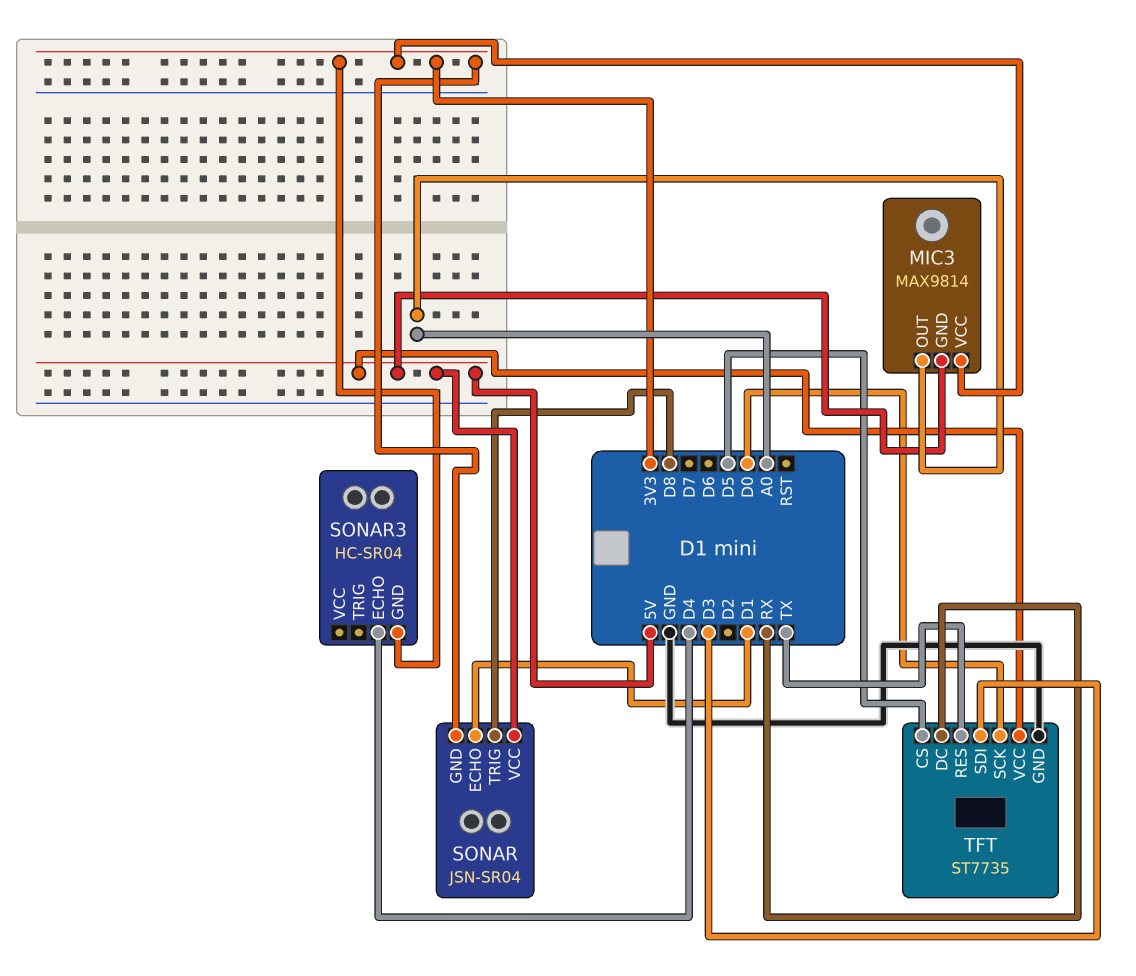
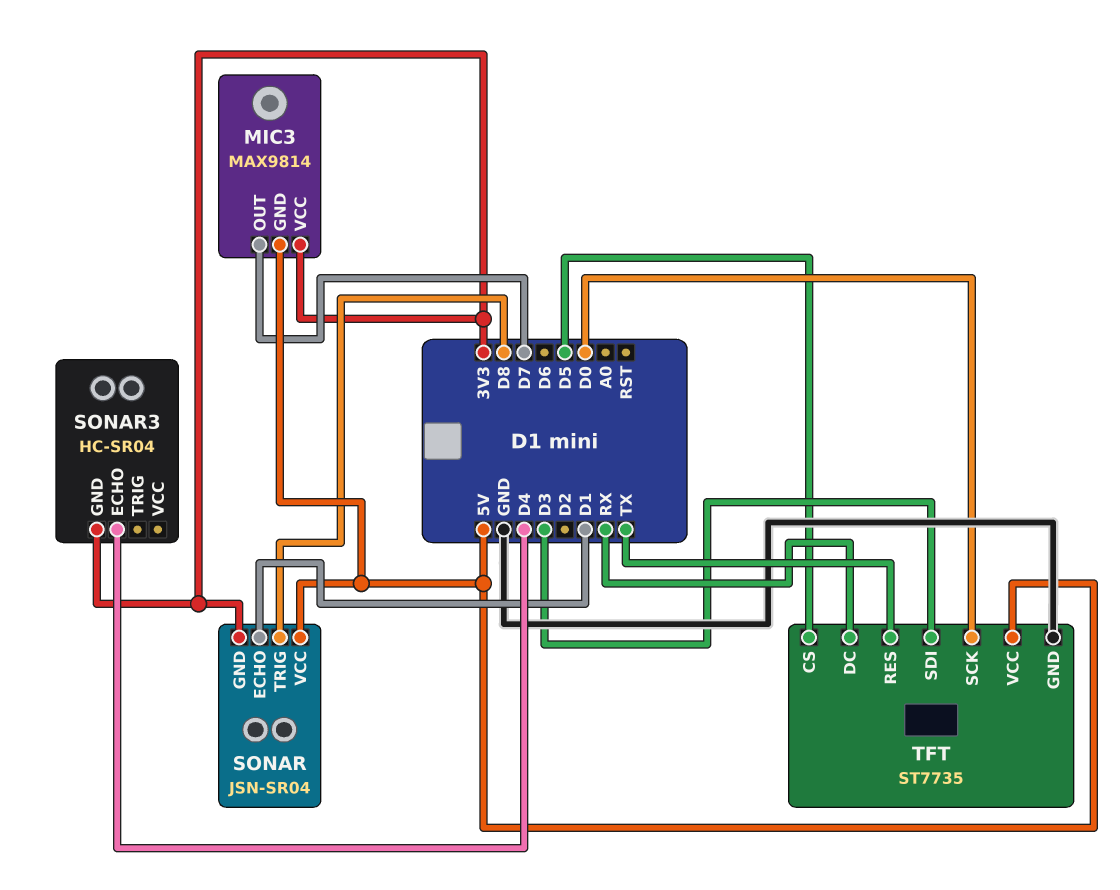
MIC3 pin OUT: A0 -> D7

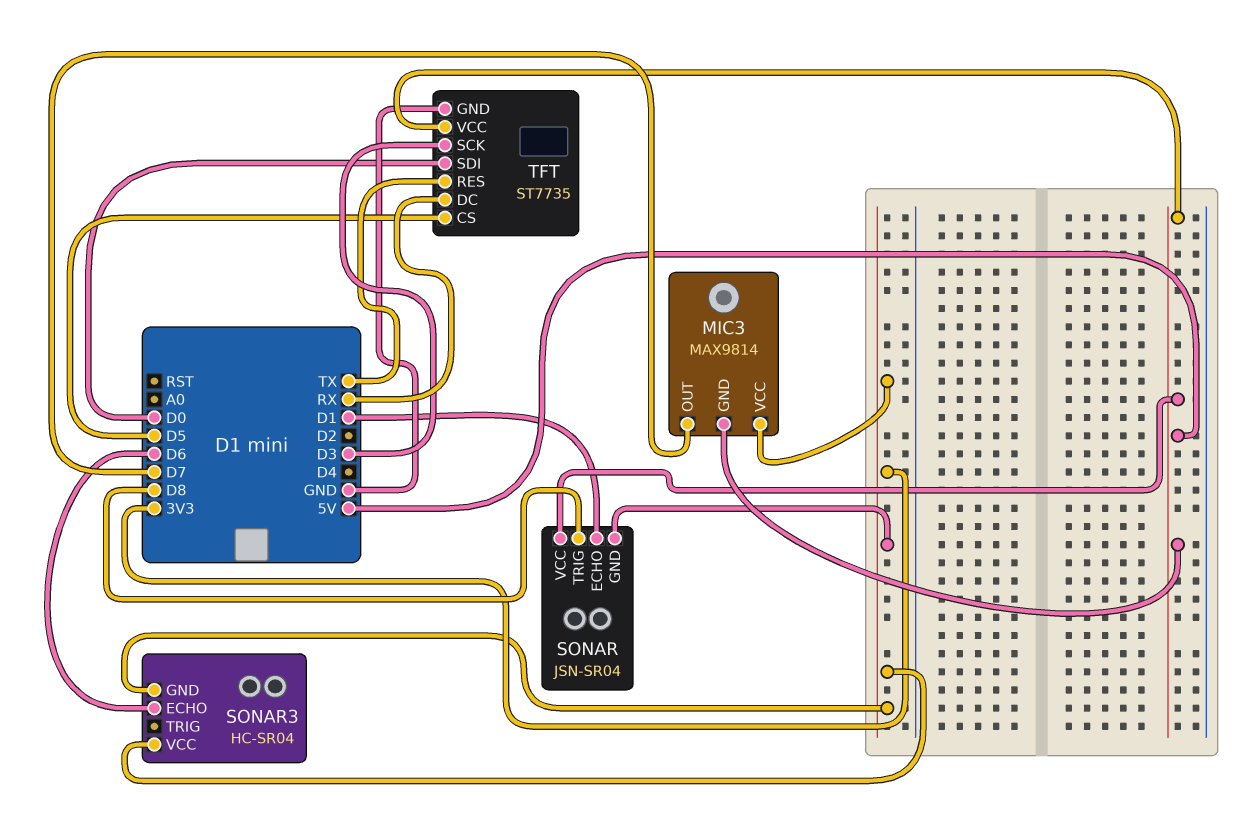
SONAR3 pin ECHO: D4 -> D6
SONAR3 pin VCC: none -> 3V3
TFT pin SCK: D0 -> D3
TFT pin SDI: D3 -> D0

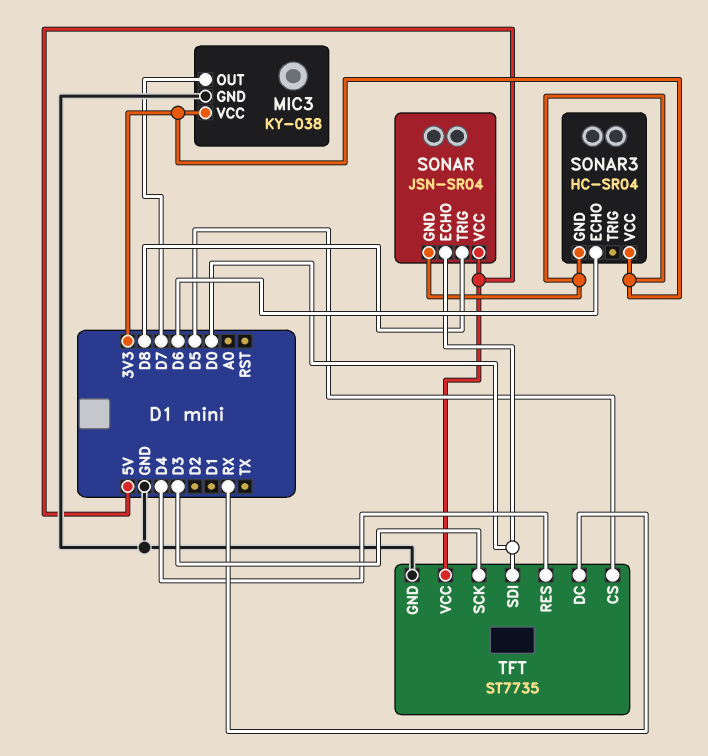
MIC3: MAX9814 -> KY-038
MIC3 pin GND: 5V -> GND
SONAR pin ECHO: D1 -> D0
TFT pin RES: TX -> D4

